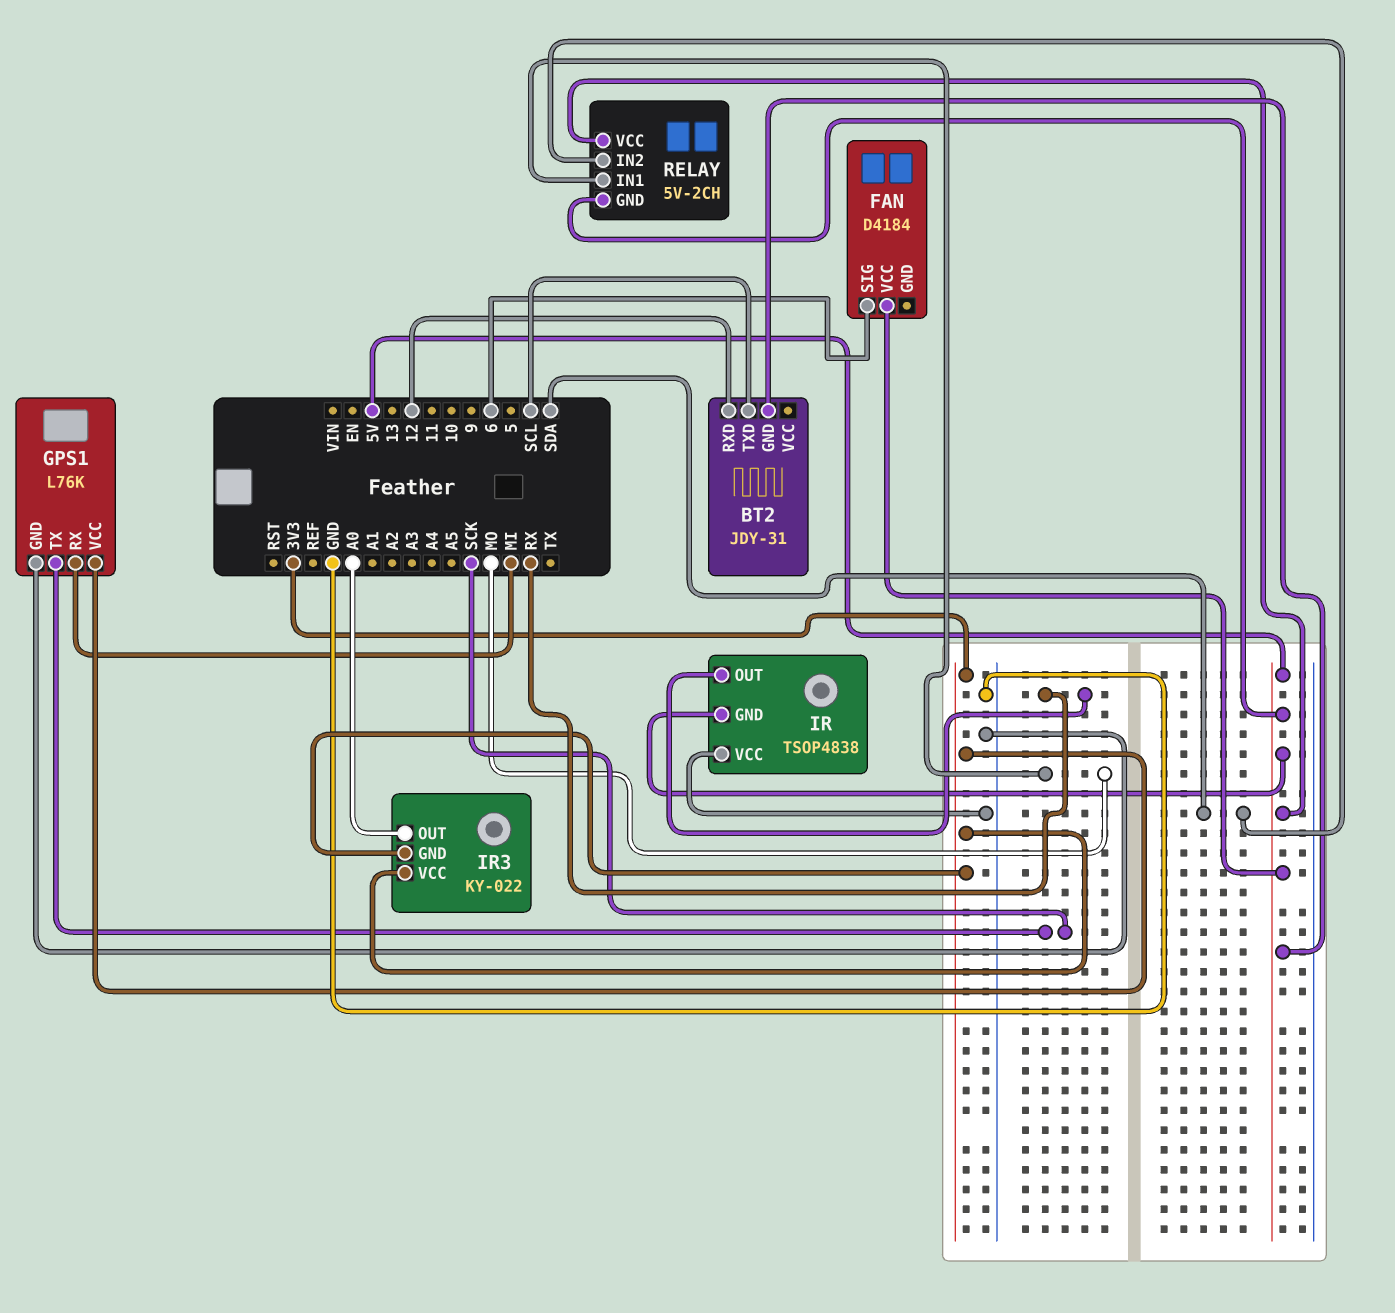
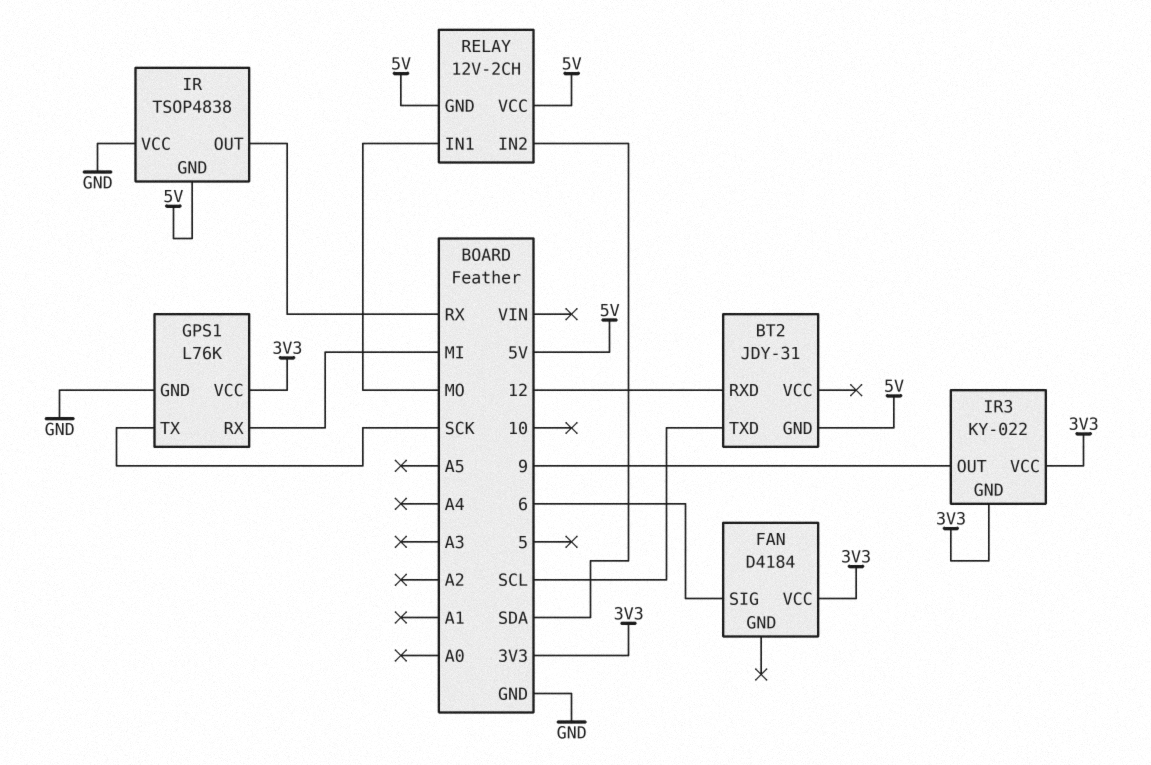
FAN pin VCC: 5V -> 3V3
IR3 pin OUT: A0 -> 9
RELAY: 5V-2CH -> 12V-2CH

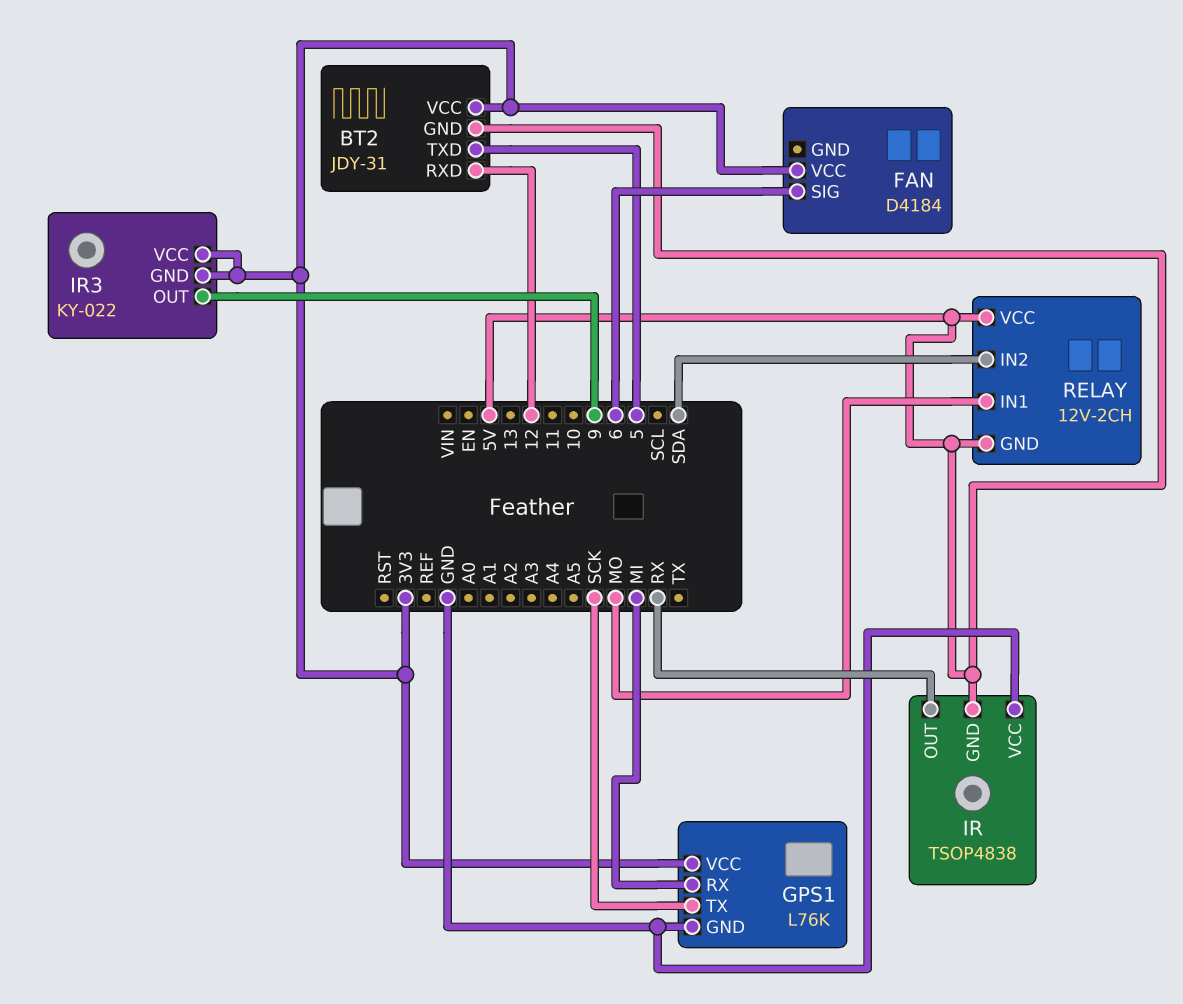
BT2 pin TXD: SCL -> 5
BT2 pin VCC: none -> 3V3

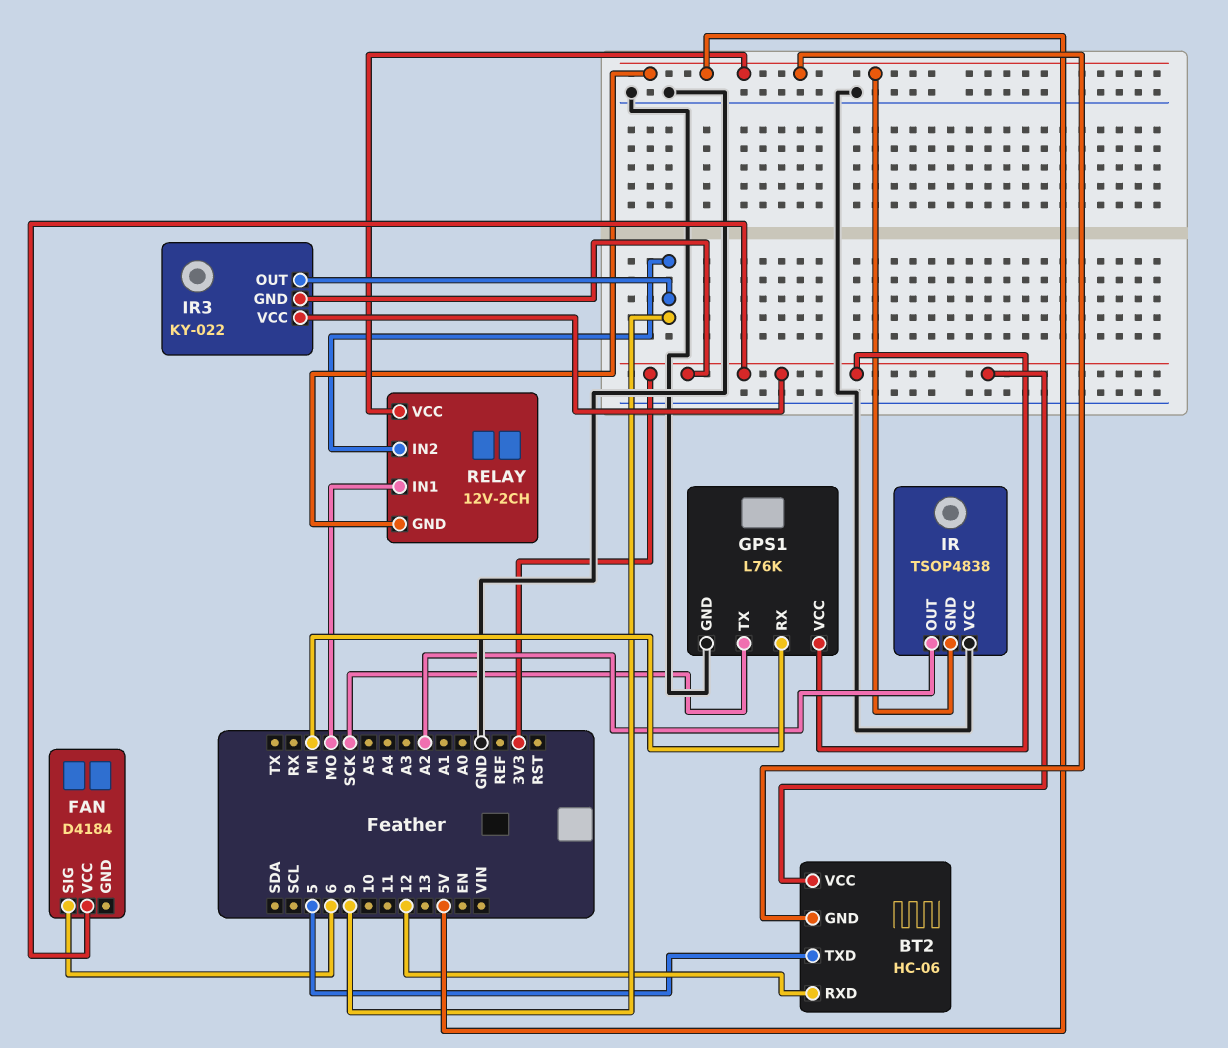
BT2: JDY-31 -> HC-06
IR pin OUT: RX -> A2
RELAY pin IN2: SDA -> 9

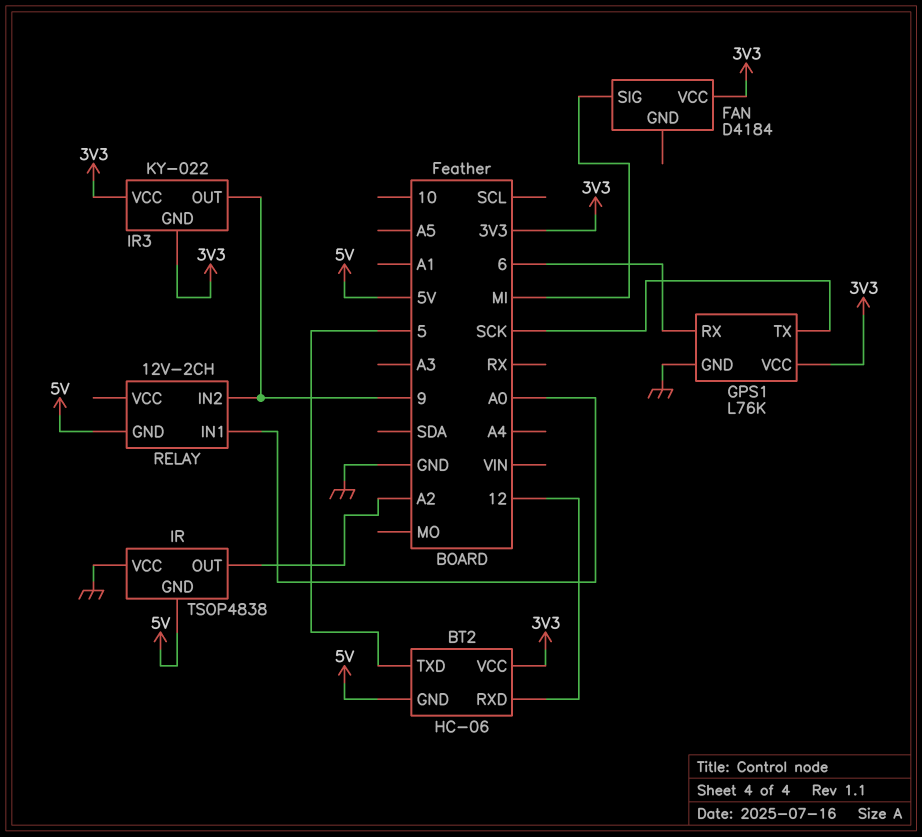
FAN pin SIG: 6 -> MI
GPS1 pin RX: MI -> 6
RELAY pin IN1: MO -> A0
RELAY pin VCC: 5V -> none

